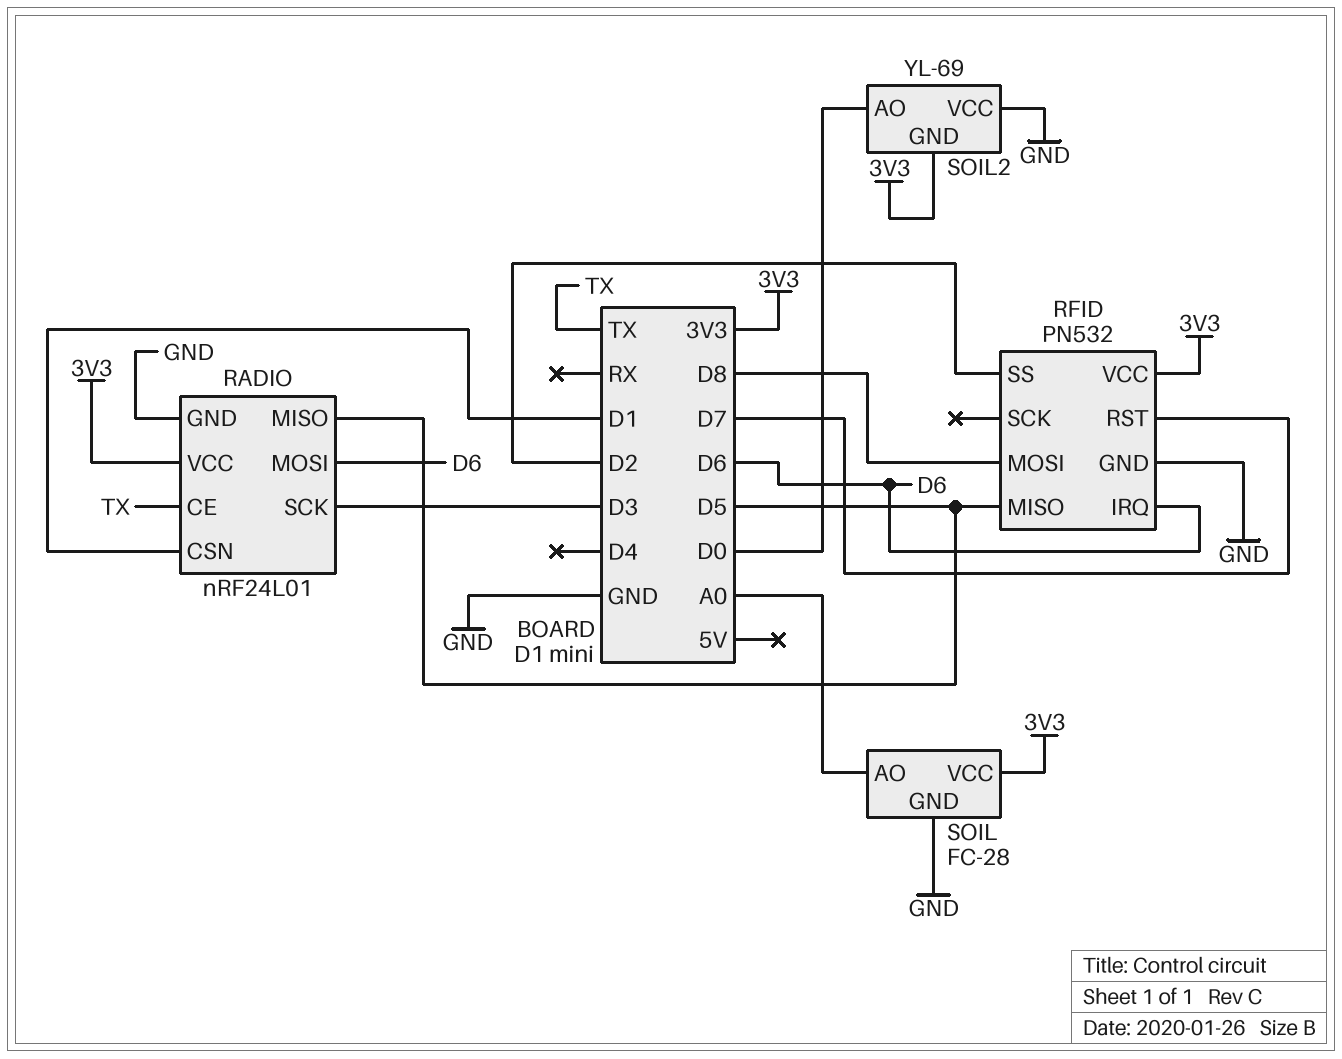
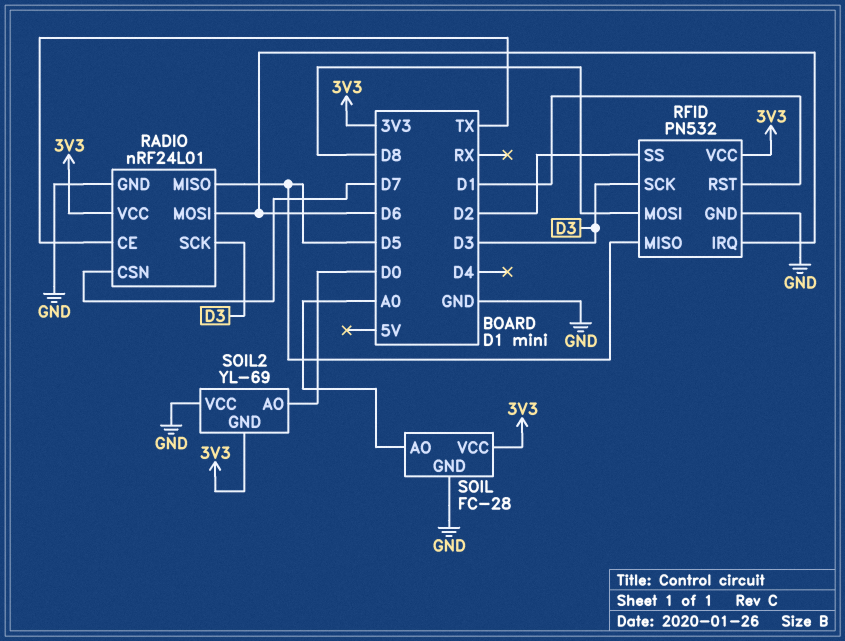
RADIO pin CSN: D1 -> D7
RFID pin RST: D7 -> D1
RFID pin SCK: none -> D3

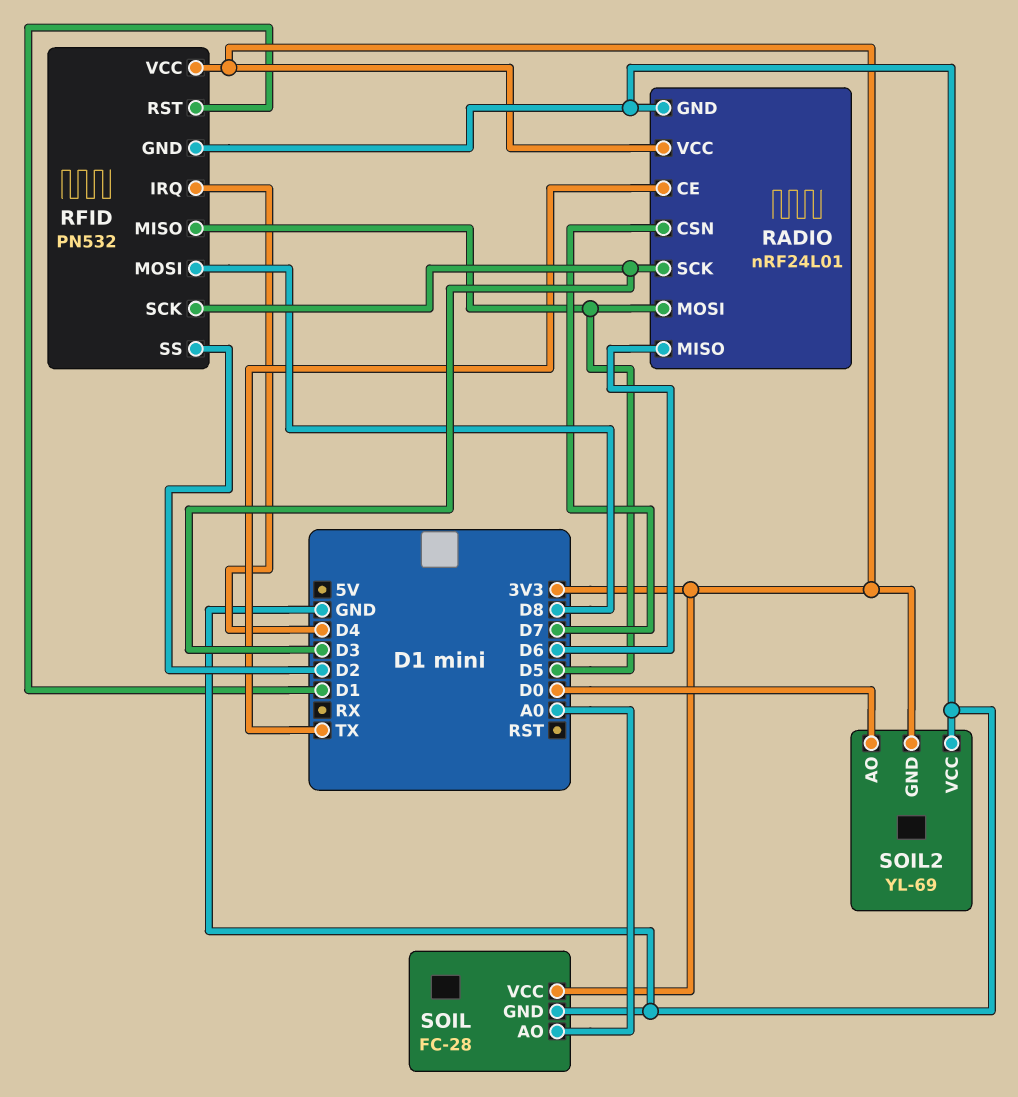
RADIO pin MISO: D5 -> D6
RADIO pin MOSI: D6 -> D5
RFID pin IRQ: D6 -> D4

